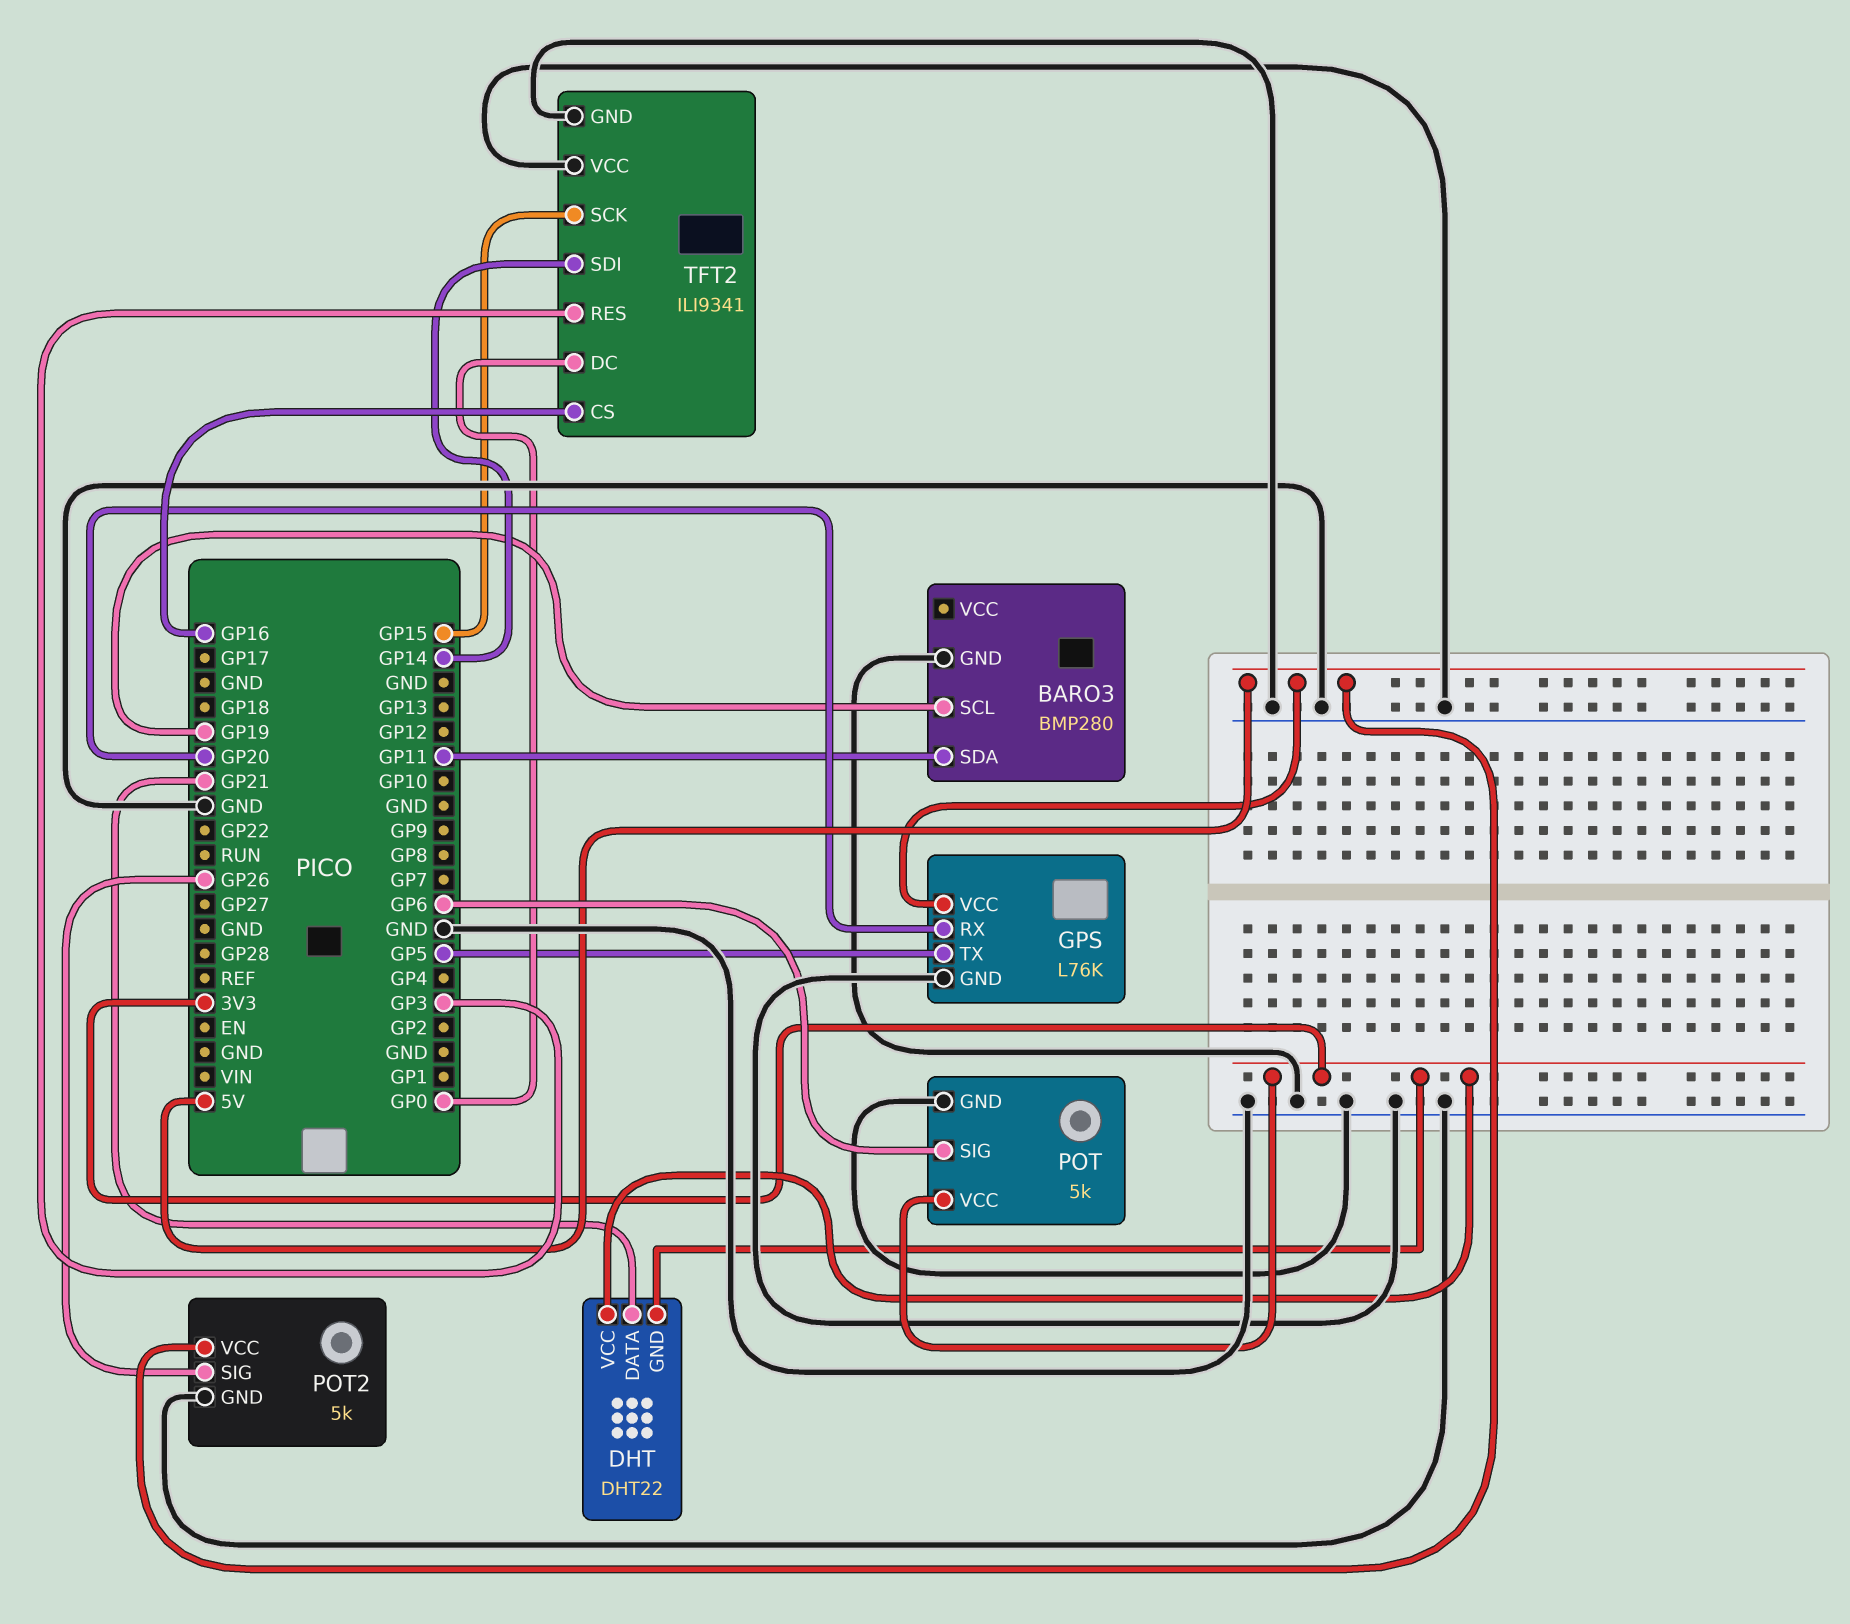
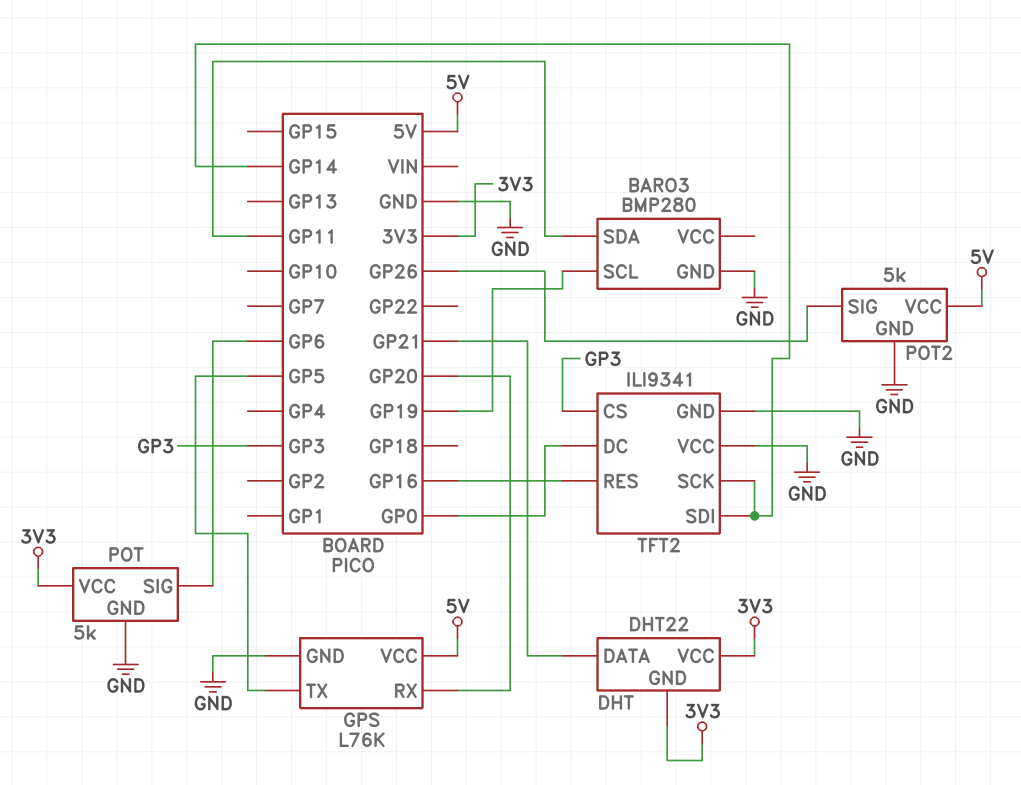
TFT2 pin CS: GP16 -> GP3
TFT2 pin RES: GP3 -> GP16
TFT2 pin SCK: GP15 -> GP14

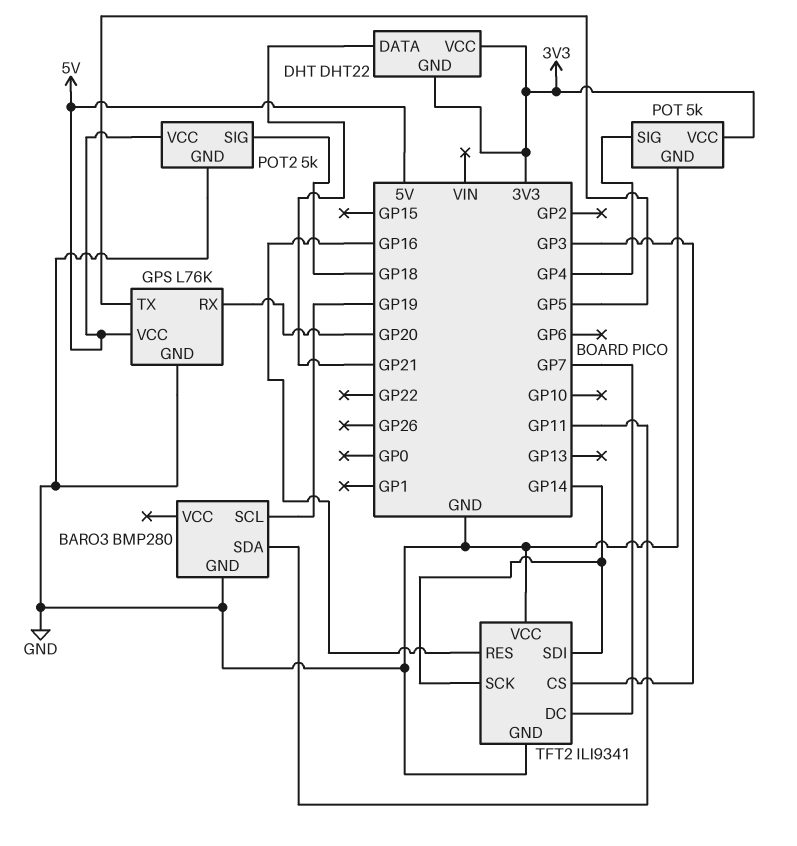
POT pin SIG: GP6 -> GP4
POT2 pin SIG: GP26 -> GP18
TFT2 pin DC: GP0 -> GP7

